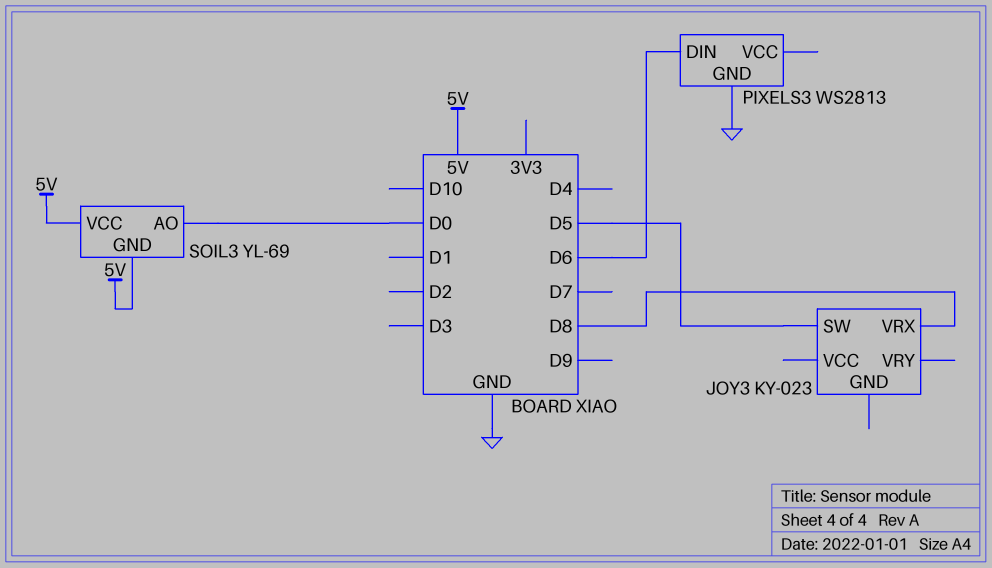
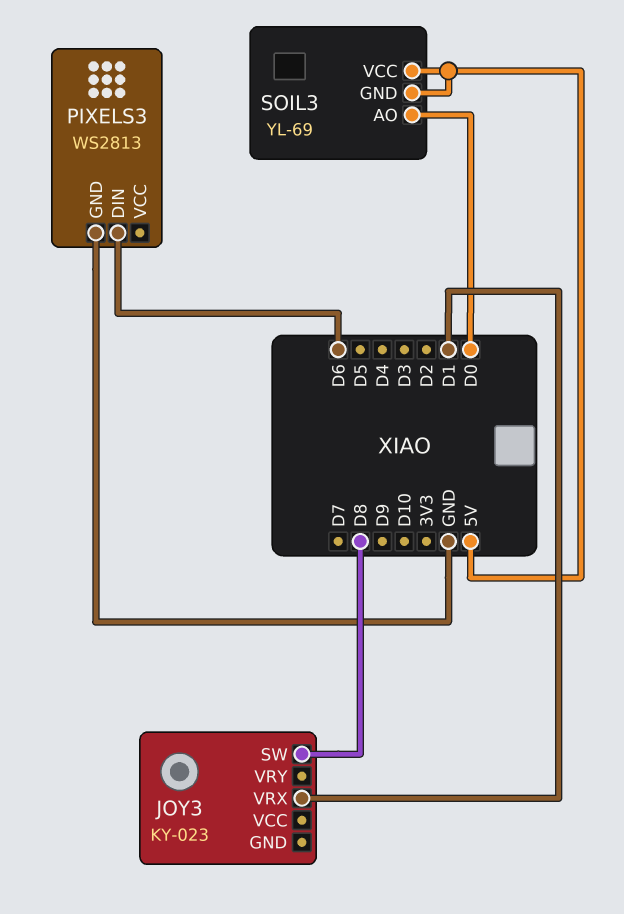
JOY3 pin SW: D5 -> D8
JOY3 pin VRX: D8 -> D1

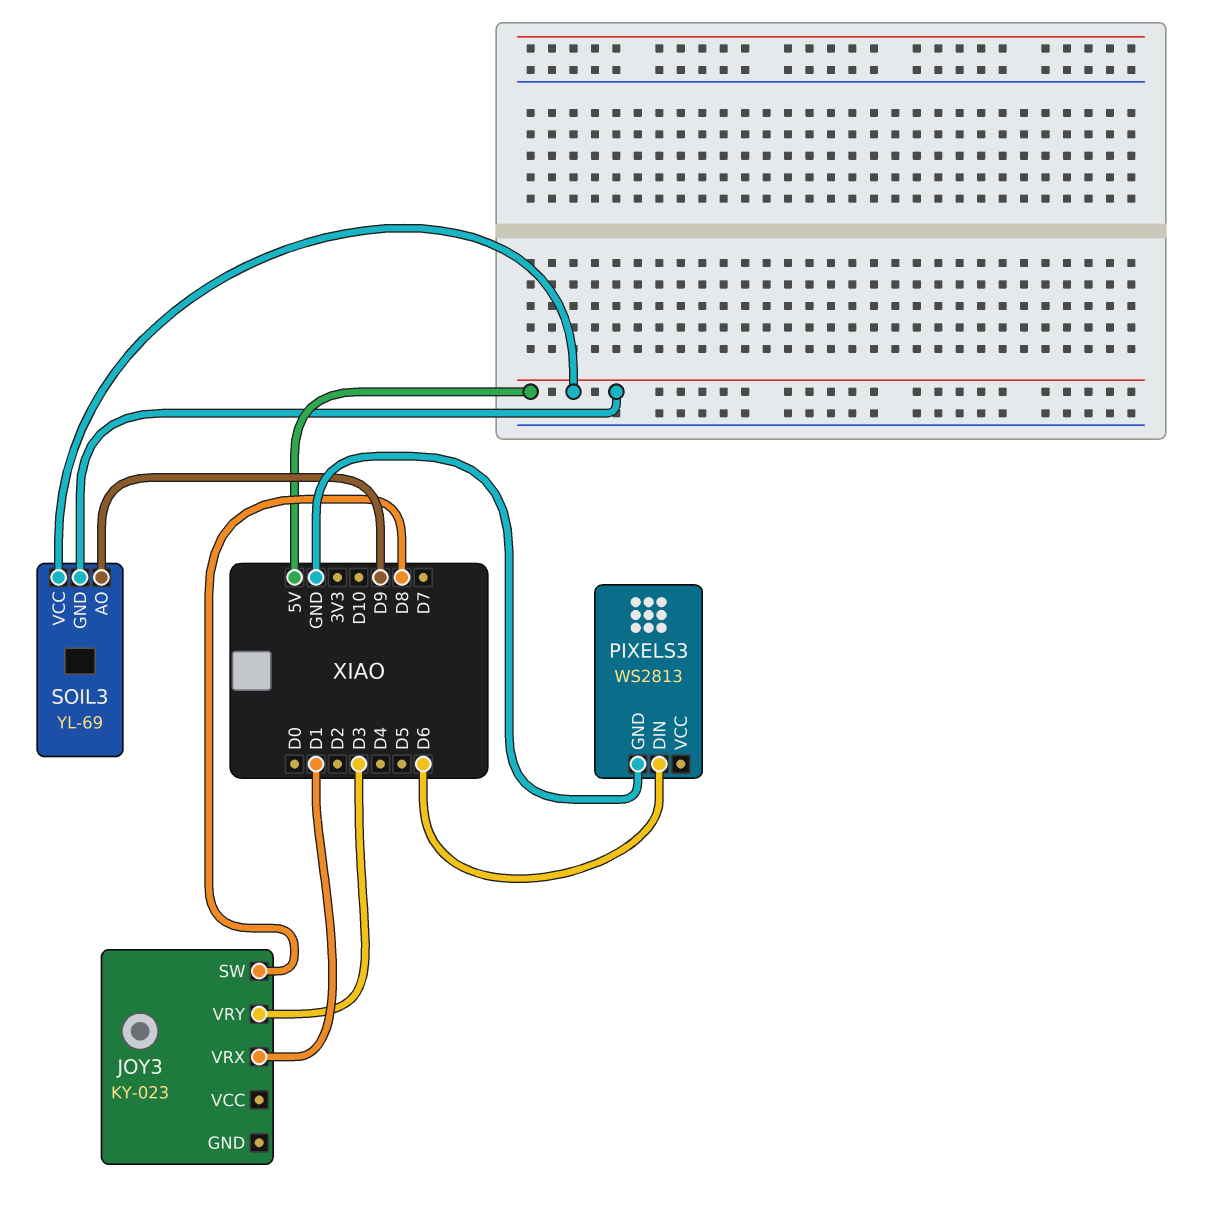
JOY3 pin VRY: none -> D3
SOIL3 pin AO: D0 -> D9

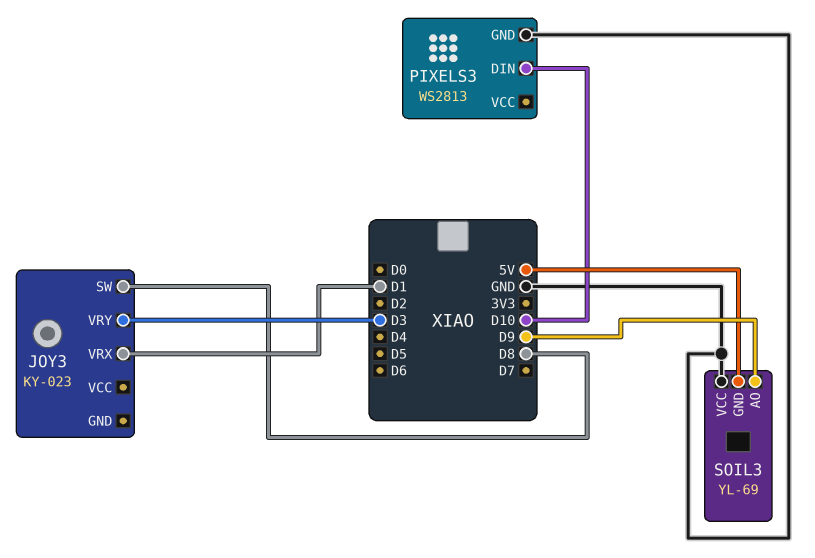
PIXELS3 pin DIN: D6 -> D10
SOIL3 pin VCC: 5V -> GND

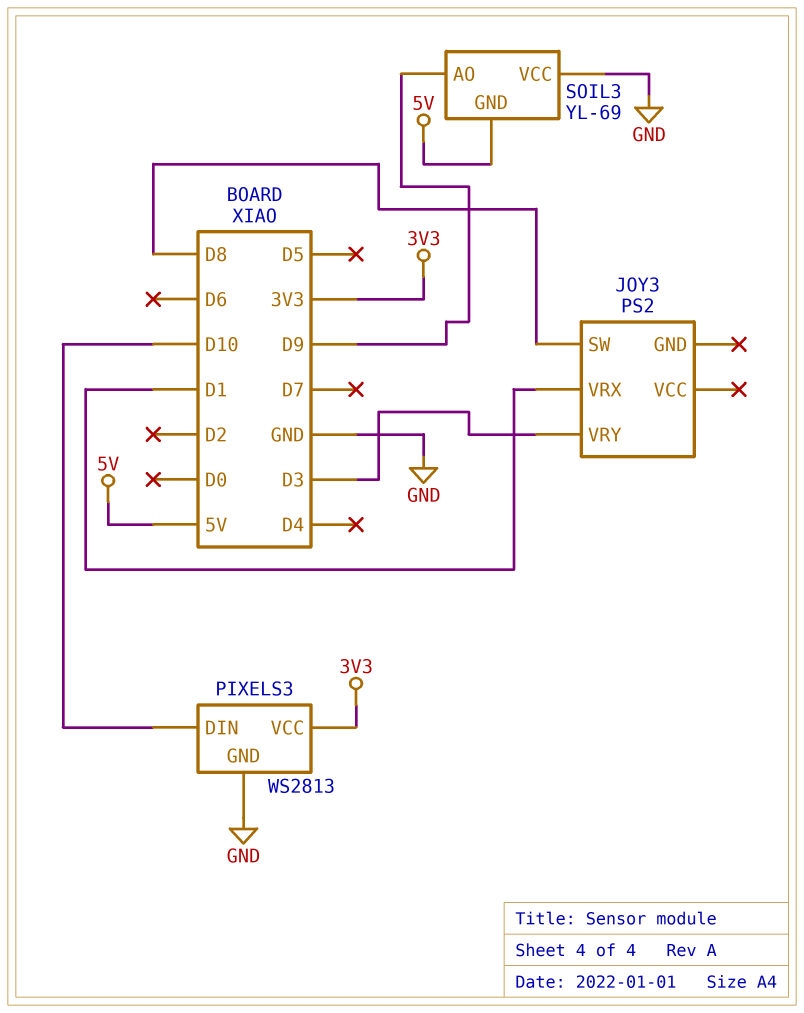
JOY3: KY-023 -> PS2
PIXELS3 pin VCC: none -> 3V3

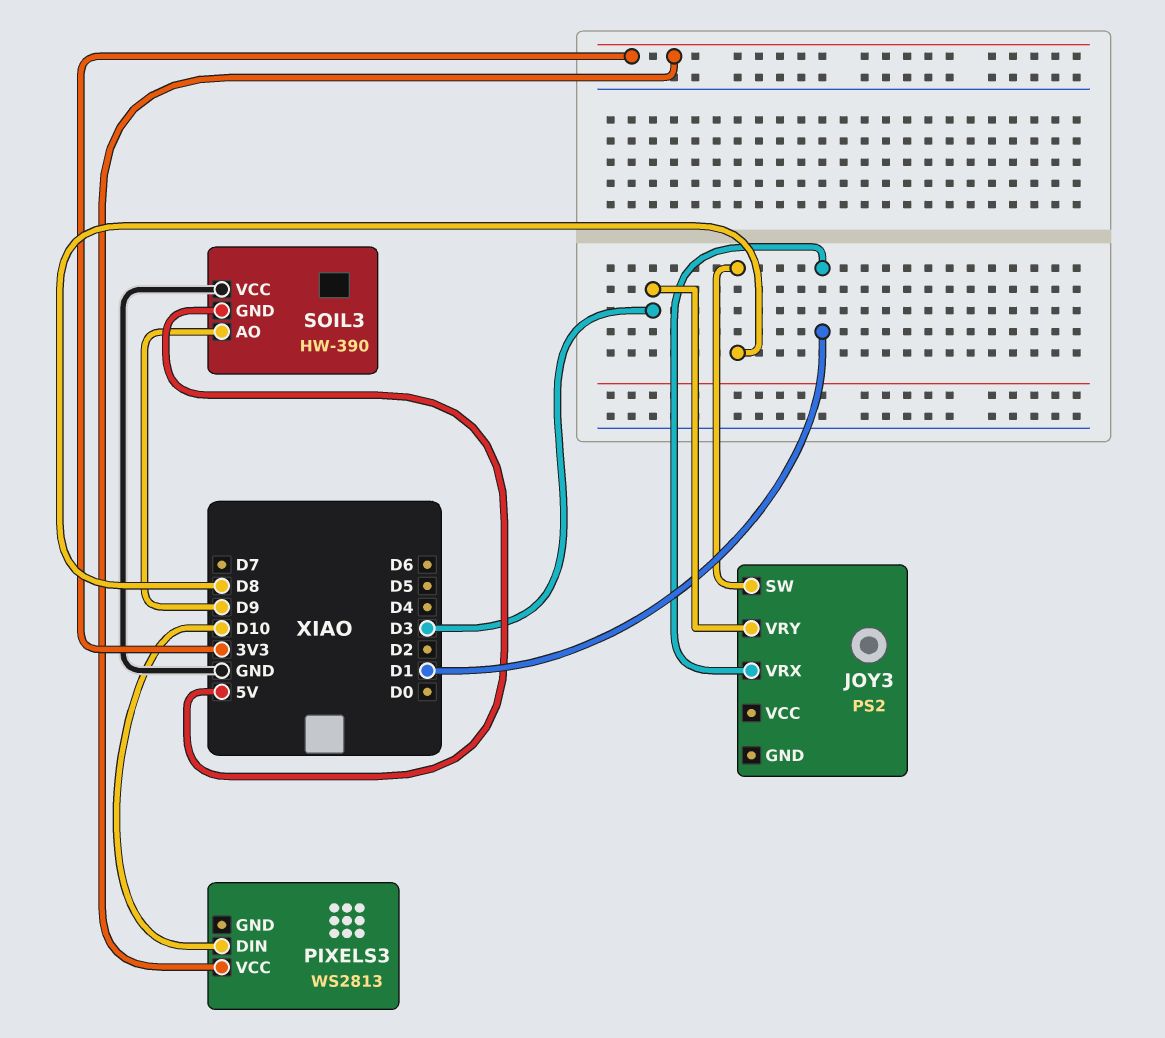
PIXELS3 pin GND: GND -> none
SOIL3: YL-69 -> HW-390

